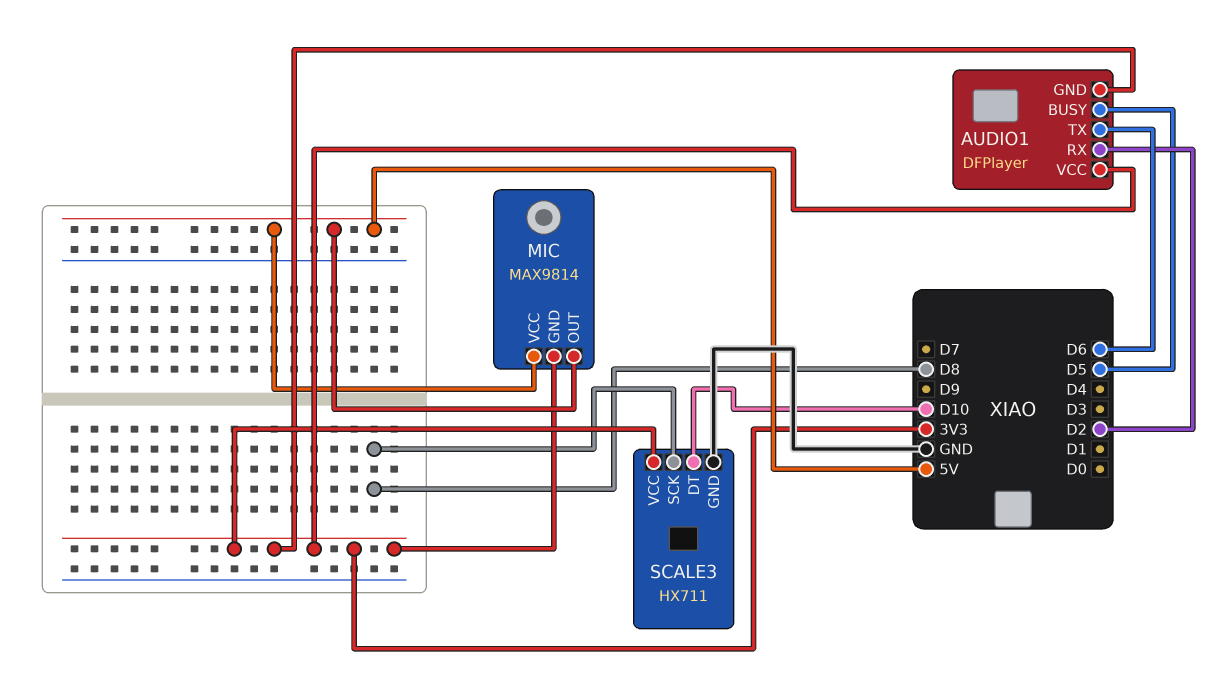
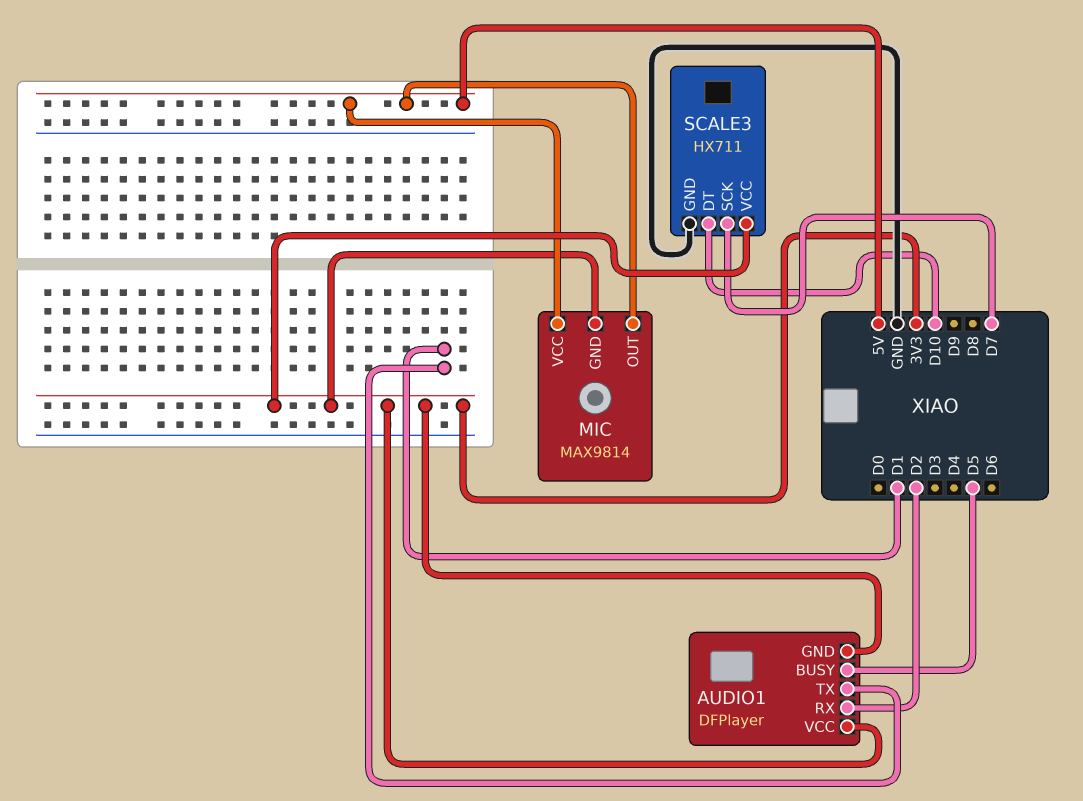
AUDIO1 pin TX: D6 -> D1
SCALE3 pin SCK: D8 -> D7

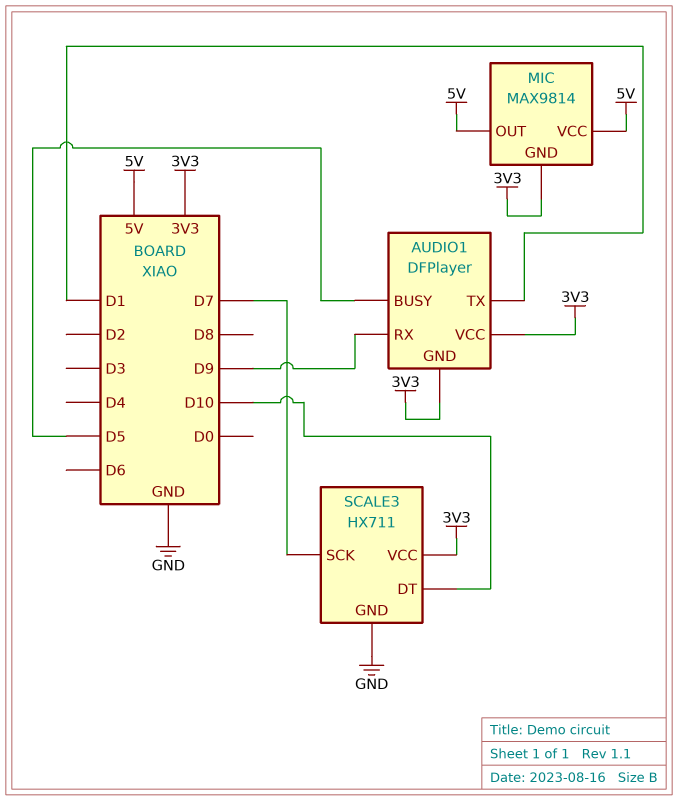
AUDIO1 pin RX: D2 -> D9

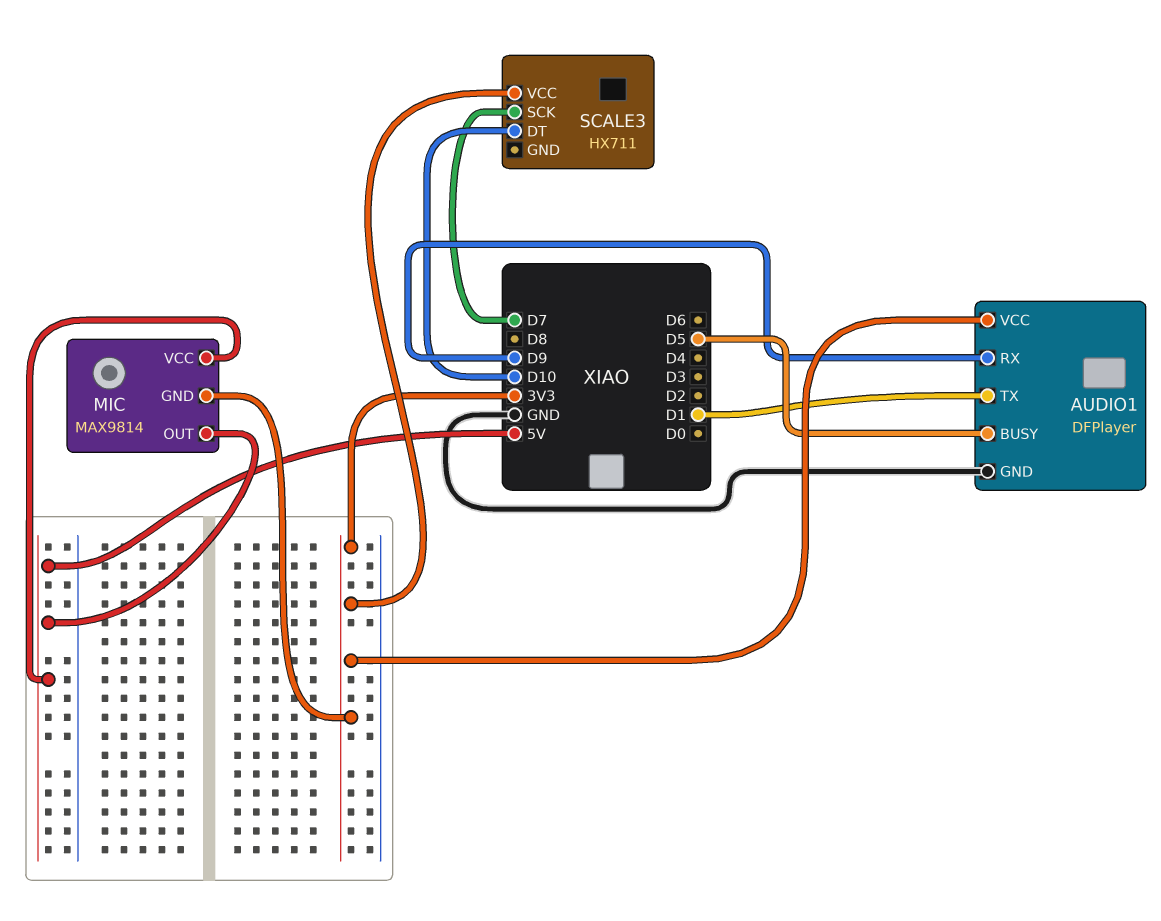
AUDIO1 pin GND: 3V3 -> GND
SCALE3 pin GND: GND -> none

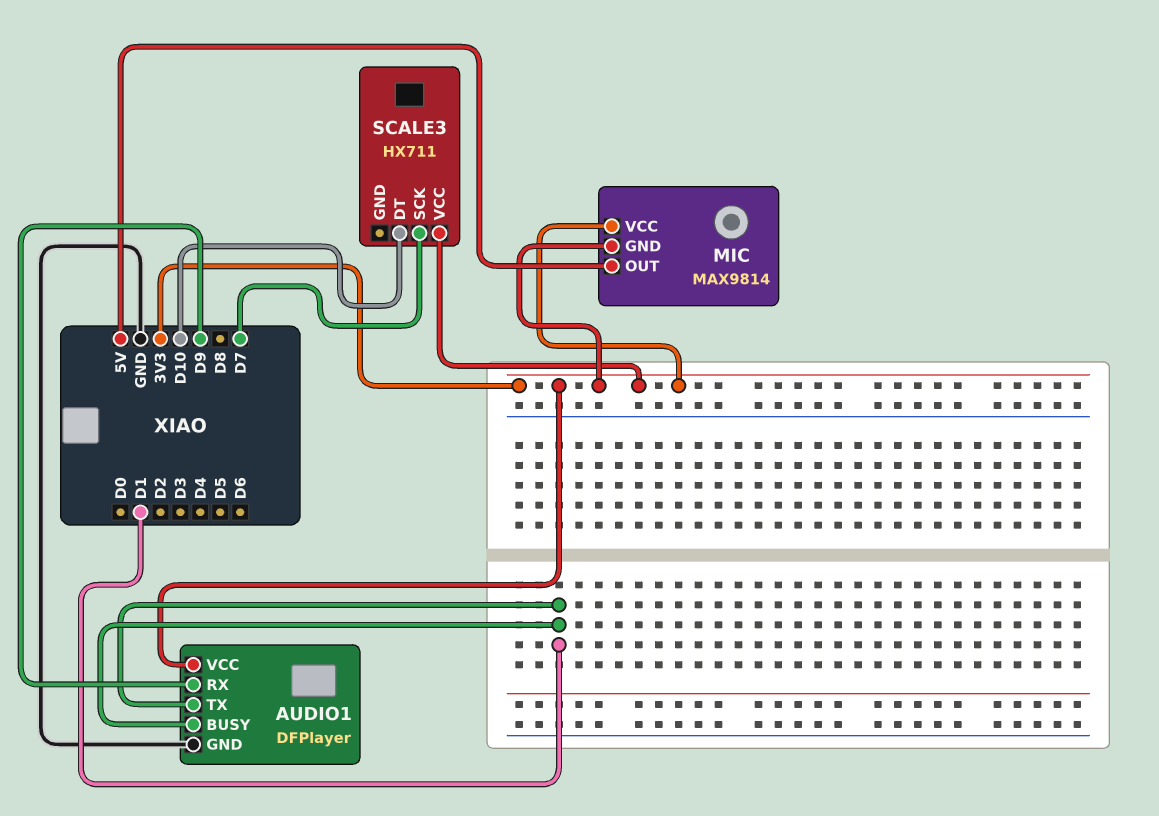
AUDIO1 pin BUSY: D5 -> D1
MIC pin VCC: 5V -> 3V3

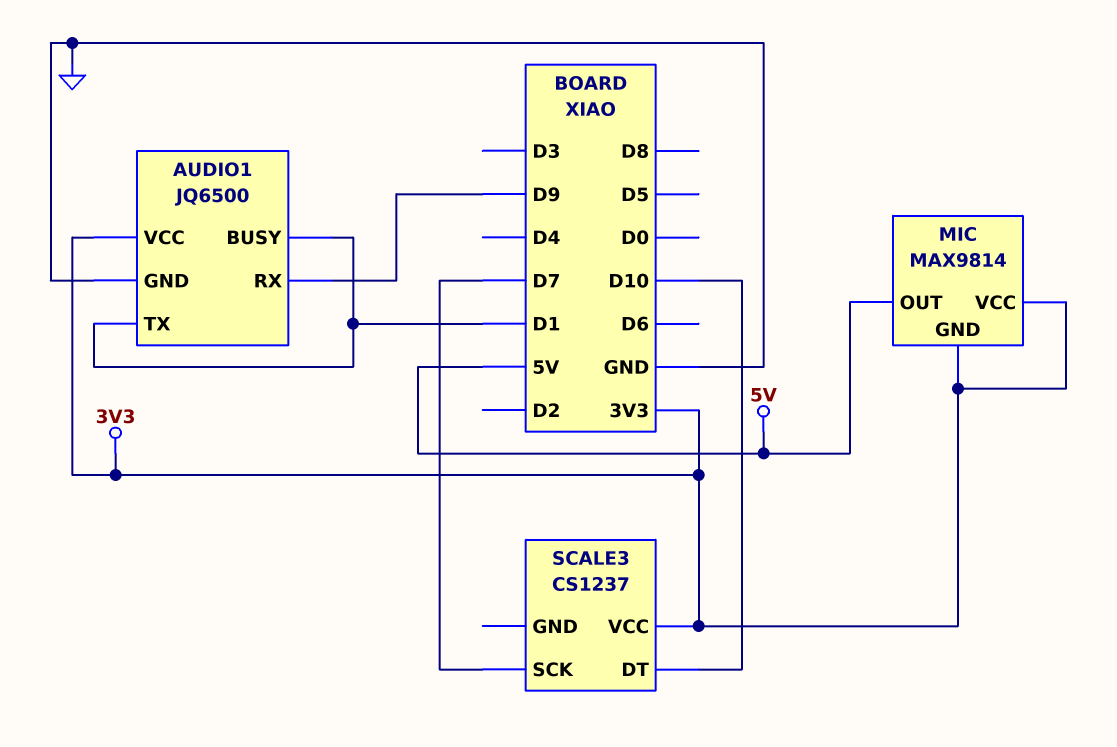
AUDIO1: DFPlayer -> JQ6500
SCALE3: HX711 -> CS1237

